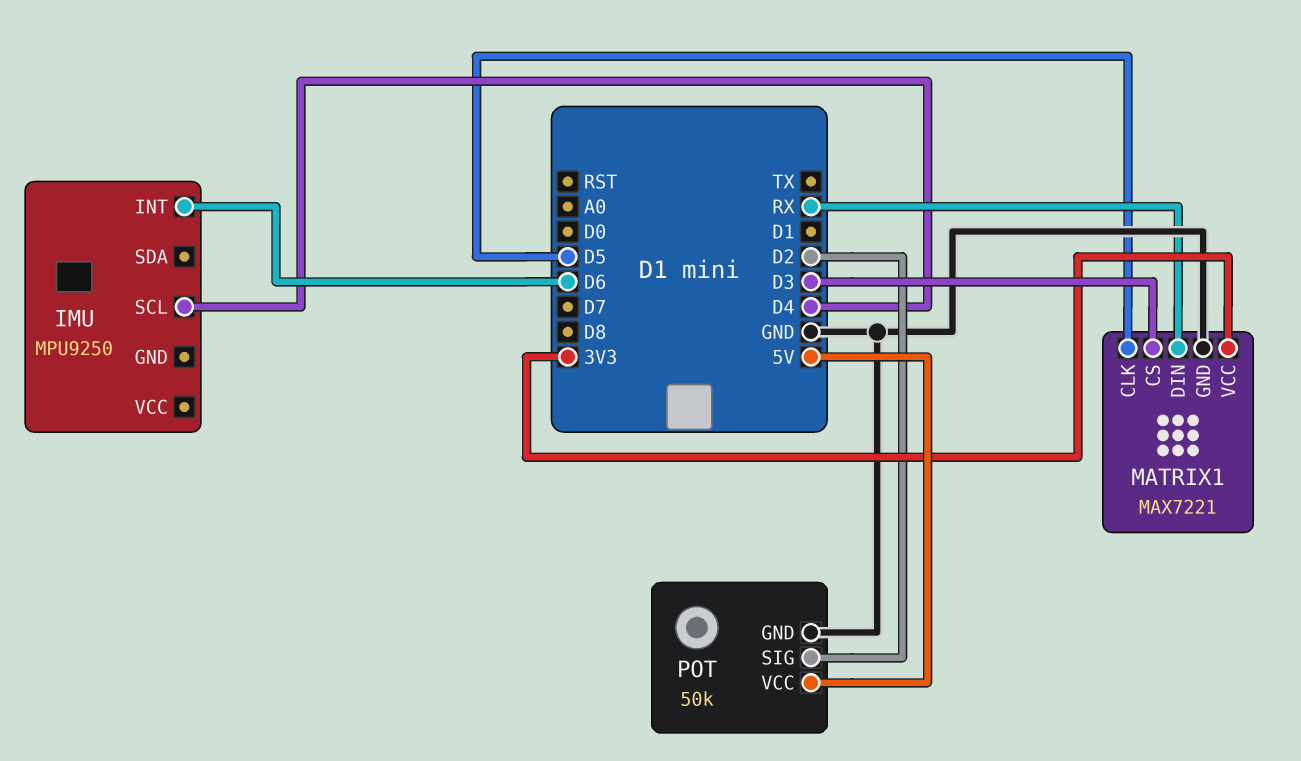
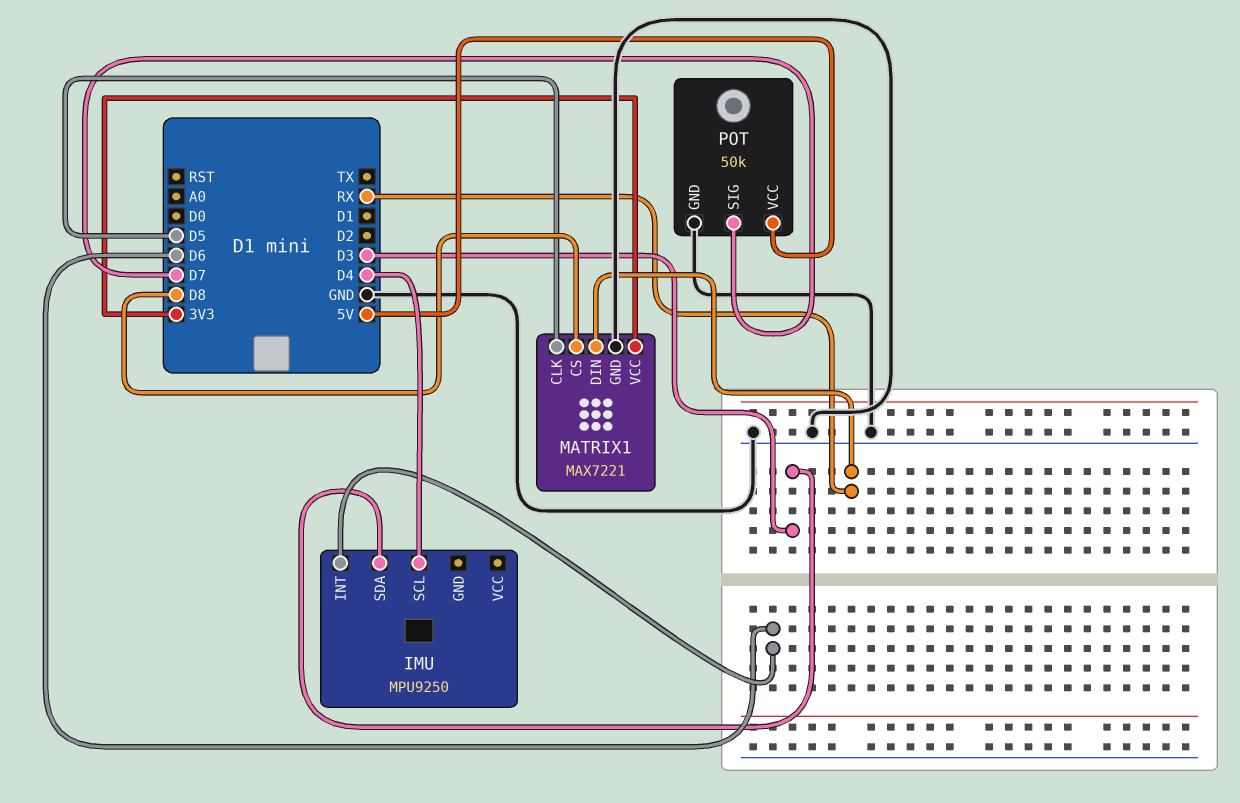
IMU pin SDA: none -> D3
MATRIX1 pin CS: D3 -> D8
POT pin SIG: D2 -> D7

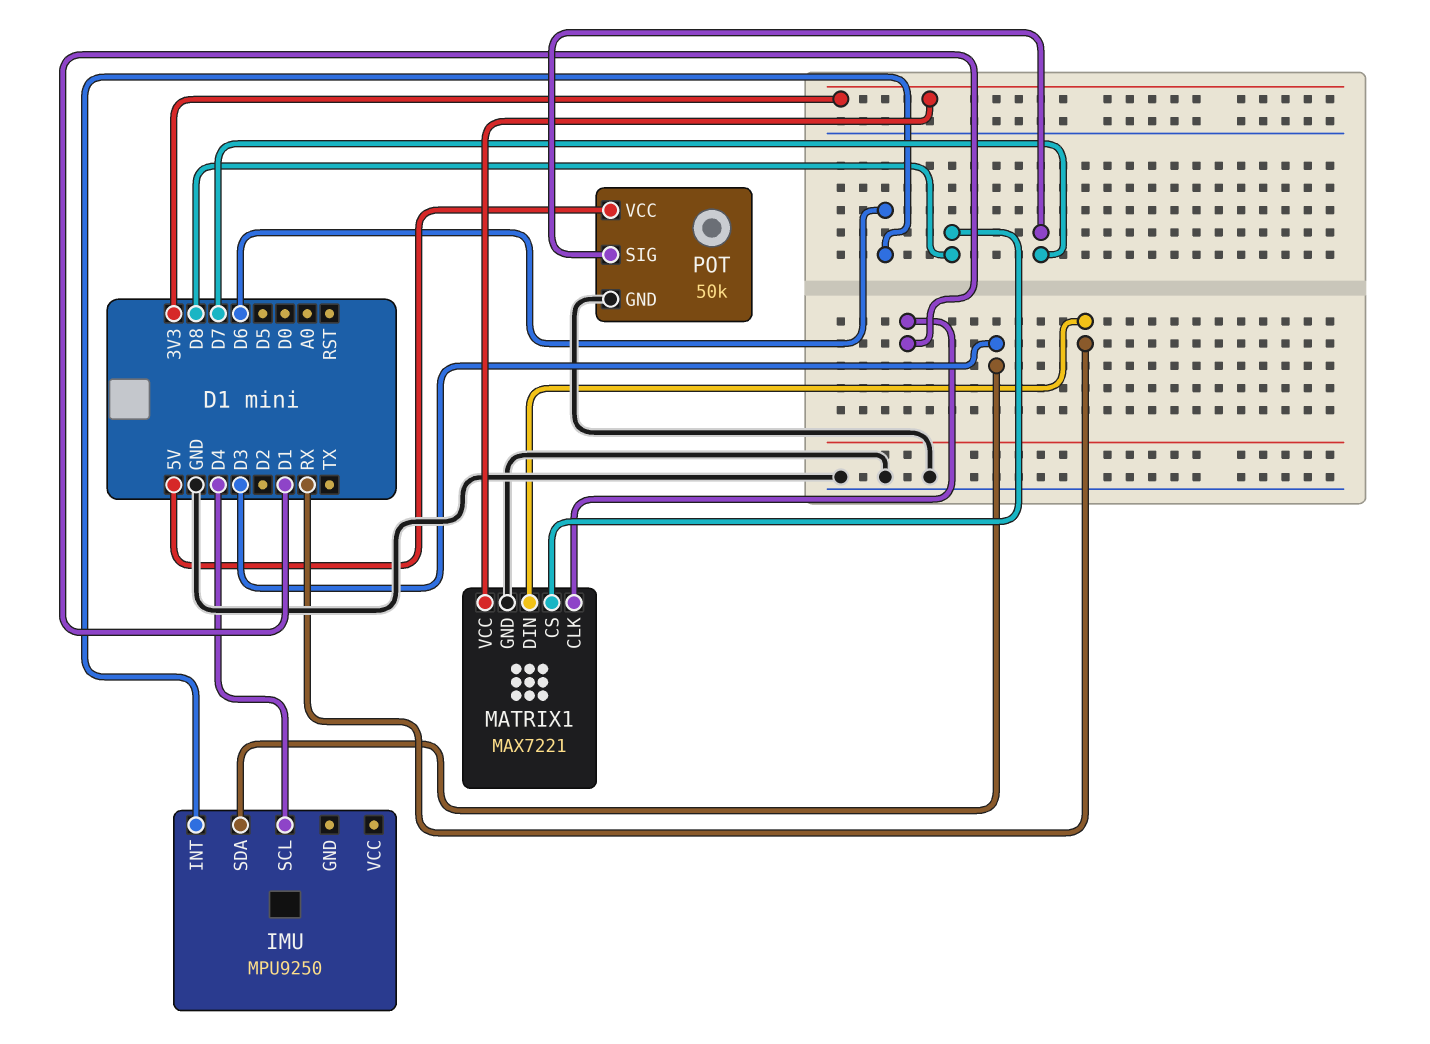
MATRIX1 pin CLK: D5 -> D1

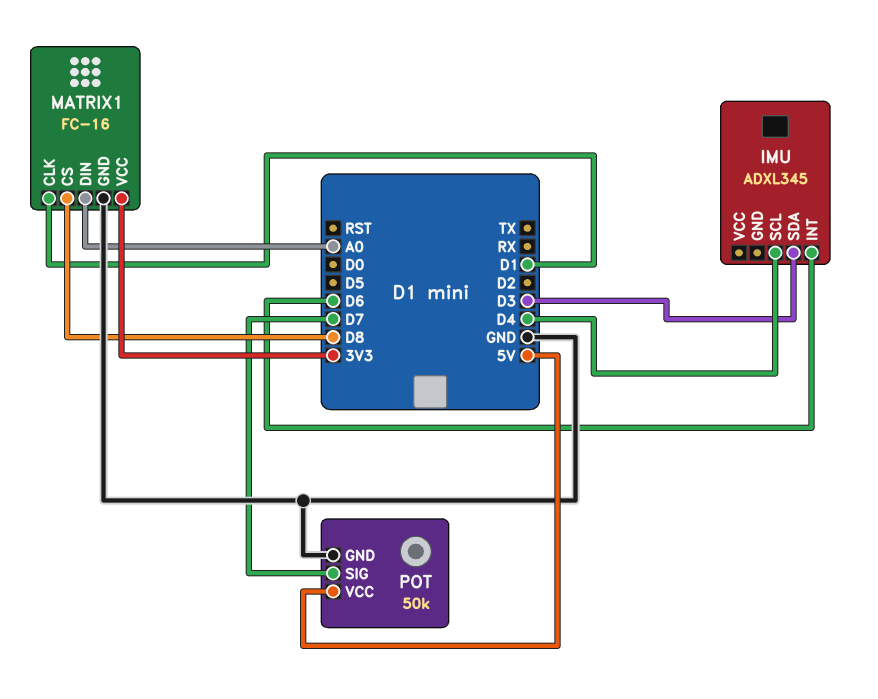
IMU: MPU9250 -> ADXL345
MATRIX1: MAX7221 -> FC-16
MATRIX1 pin DIN: RX -> A0

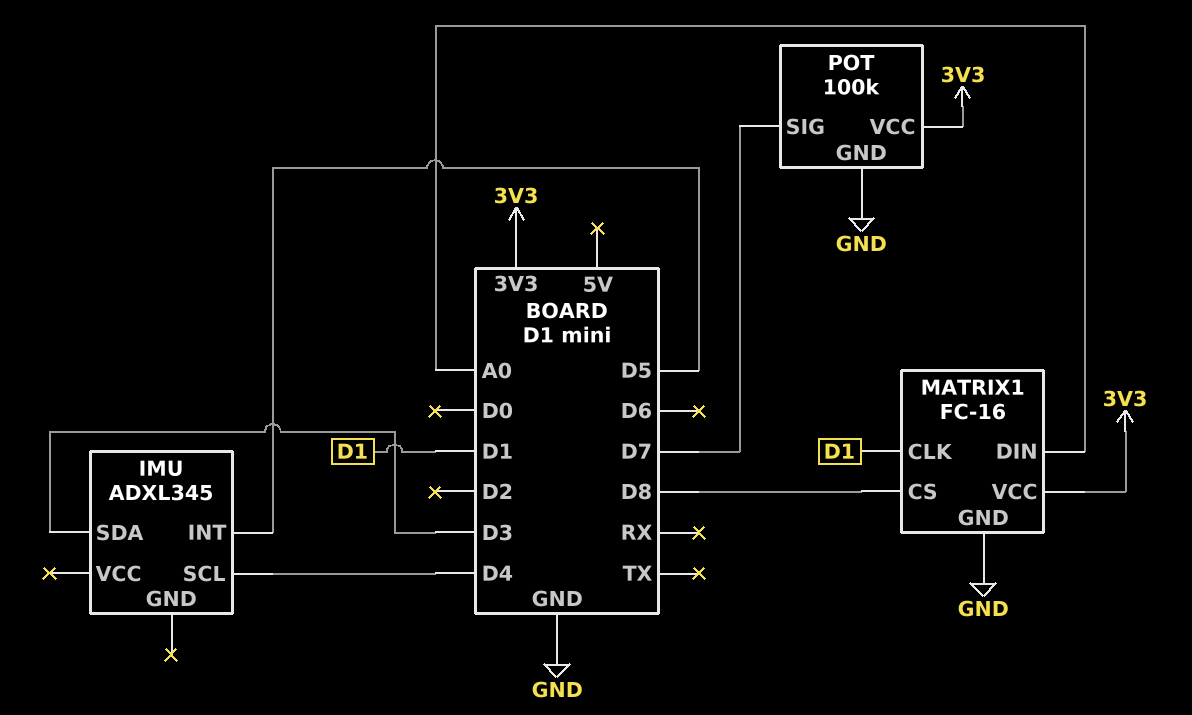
IMU pin INT: D6 -> D5
POT: 50k -> 100k
POT pin VCC: 5V -> 3V3

